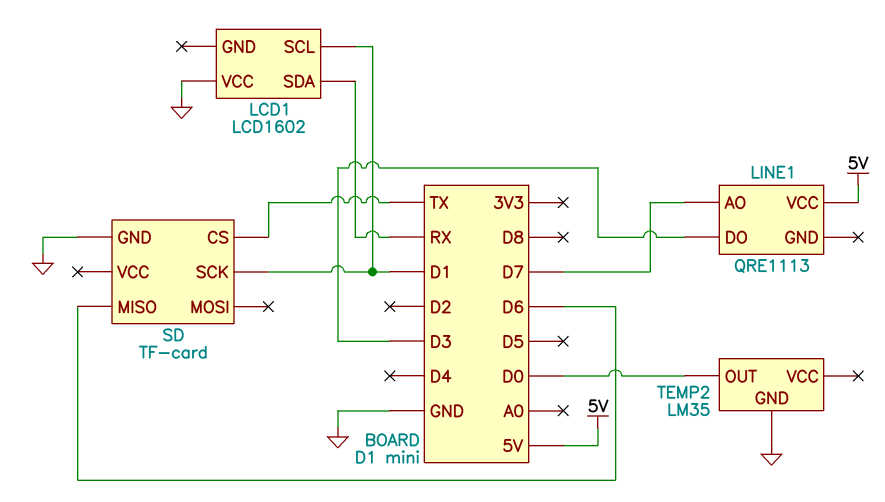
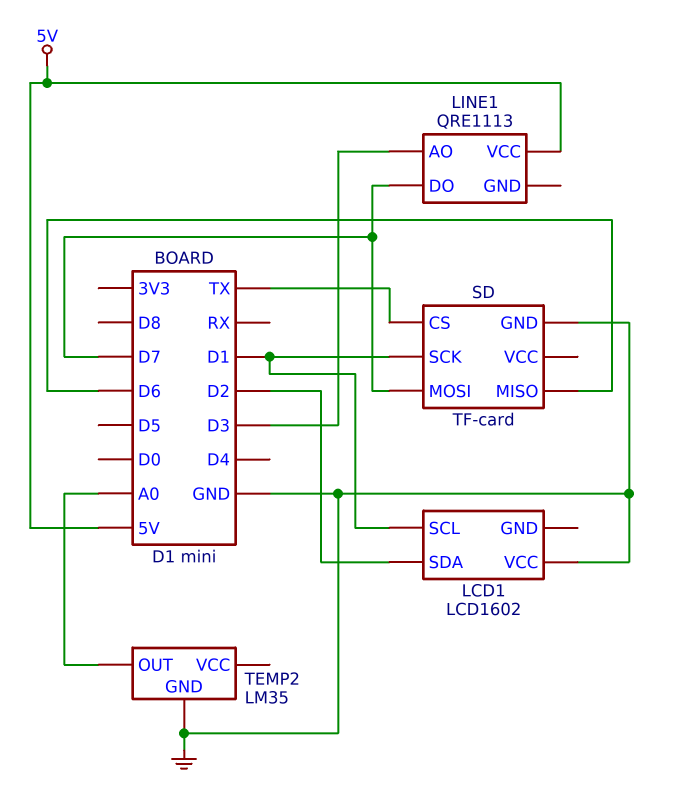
LCD1 pin SDA: RX -> D2
LINE1 pin AO: D7 -> D3
LINE1 pin DO: D3 -> D7
SD pin MOSI: none -> D7
TEMP2 pin OUT: D0 -> A0

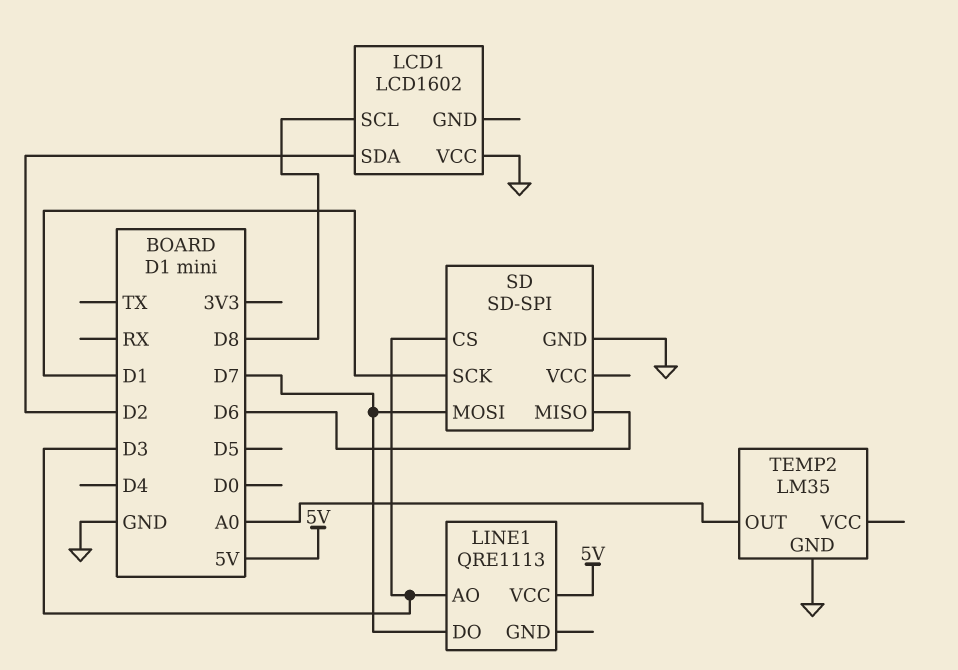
LCD1 pin SCL: D1 -> D8
SD: TF-card -> SD-SPI
SD pin CS: TX -> D3

